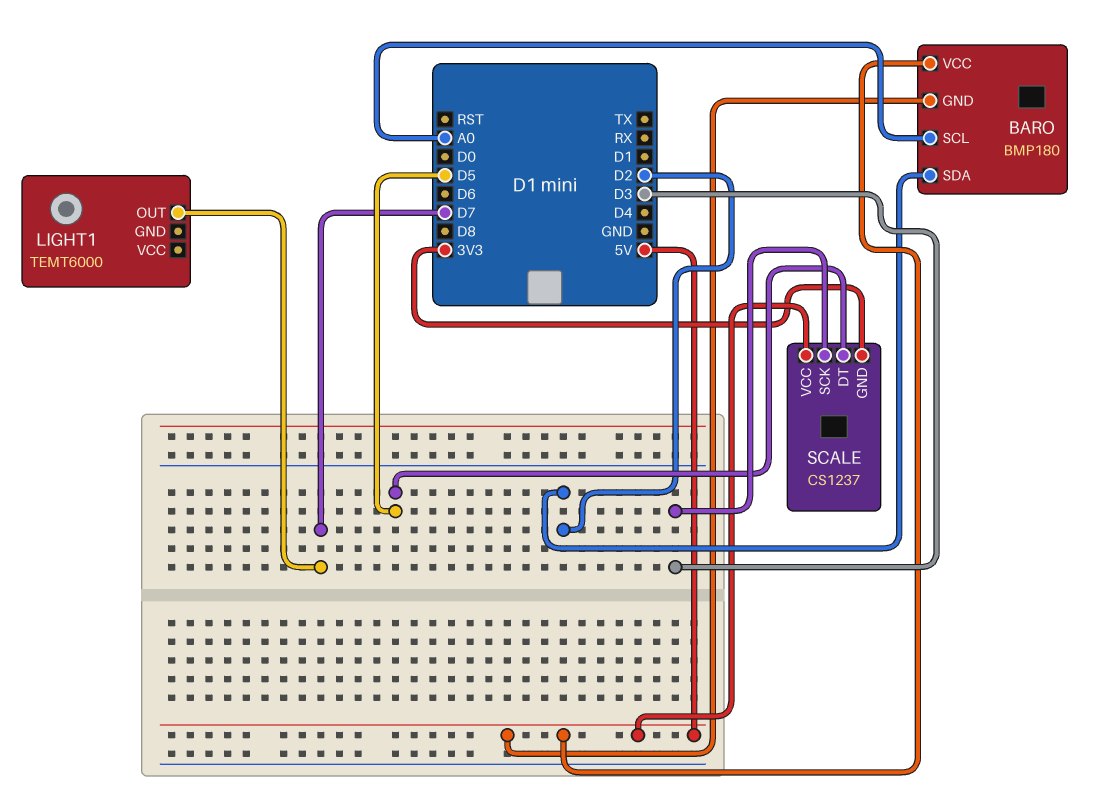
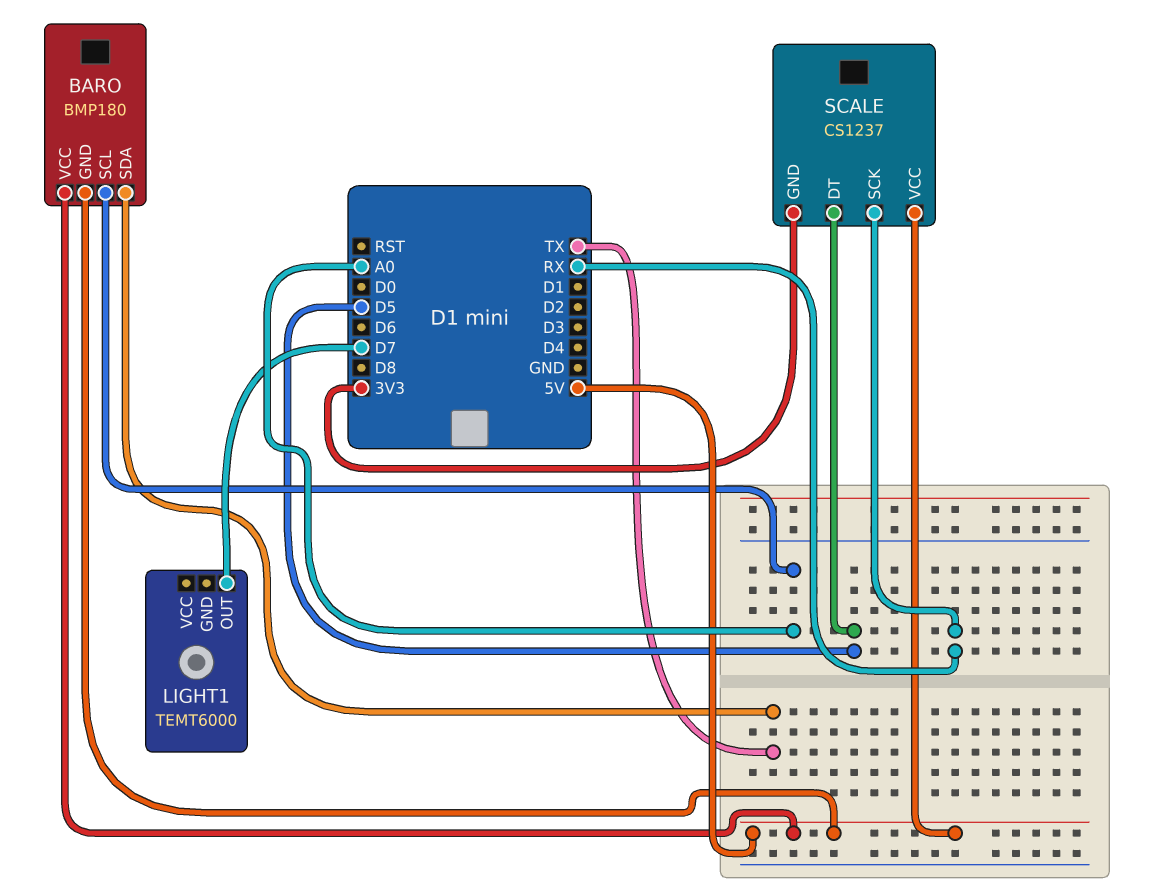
BARO pin SDA: D2 -> TX
SCALE pin SCK: D3 -> RX

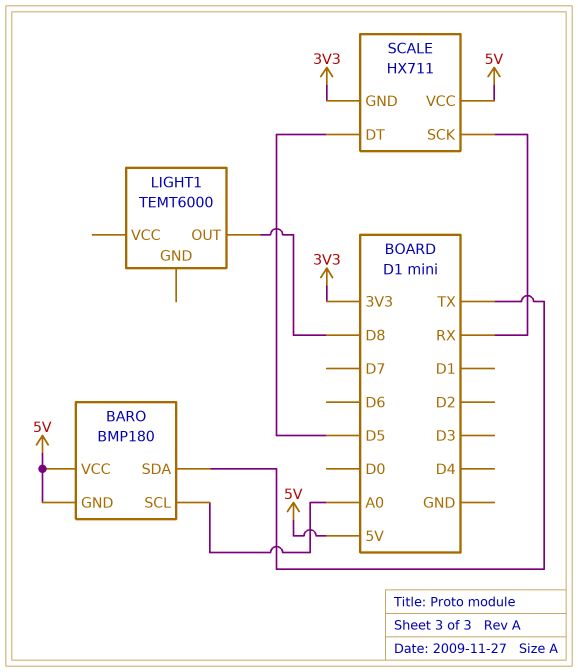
LIGHT1 pin OUT: D7 -> D8
SCALE: CS1237 -> HX711

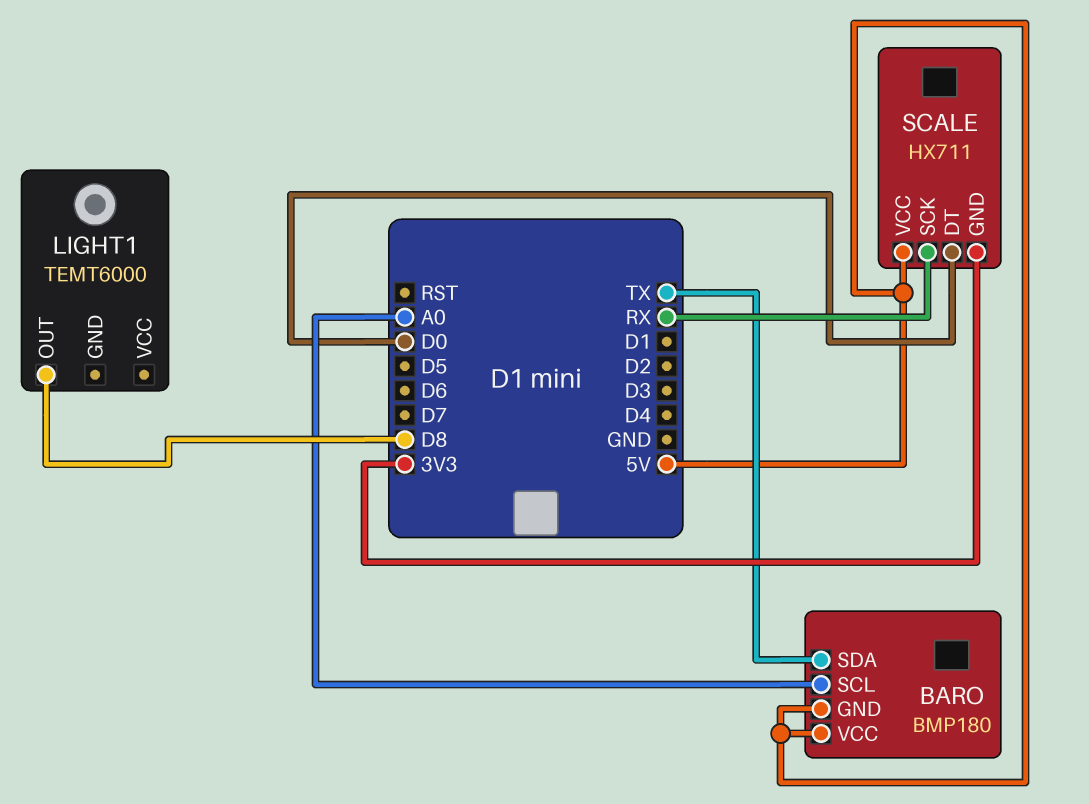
SCALE pin DT: D5 -> D0

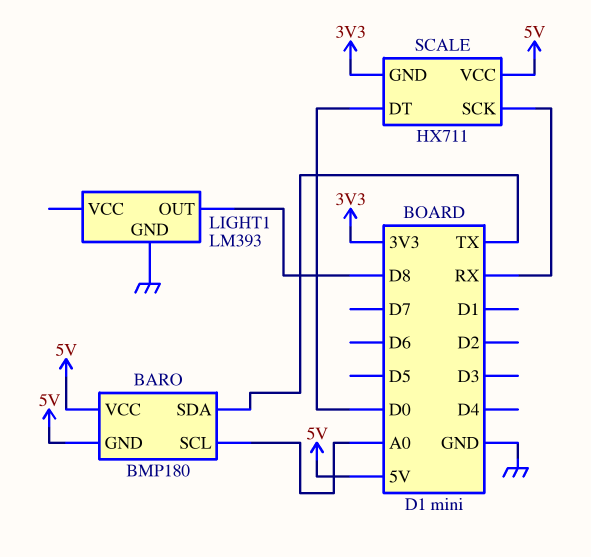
LIGHT1: TEMT6000 -> LM393
LIGHT1 pin GND: none -> GND

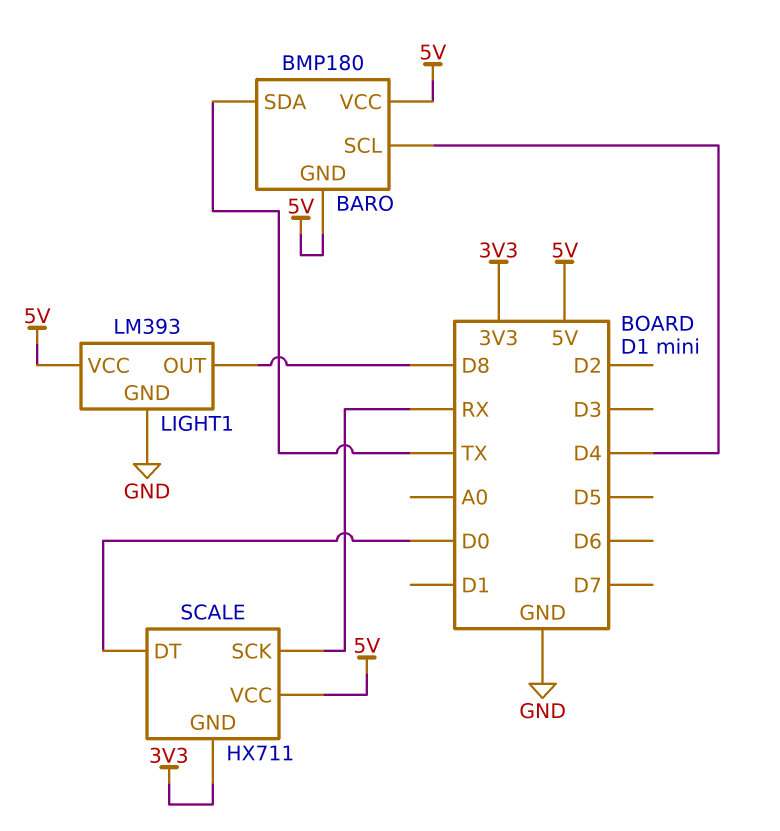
BARO pin SCL: A0 -> D4
LIGHT1 pin VCC: none -> 5V

